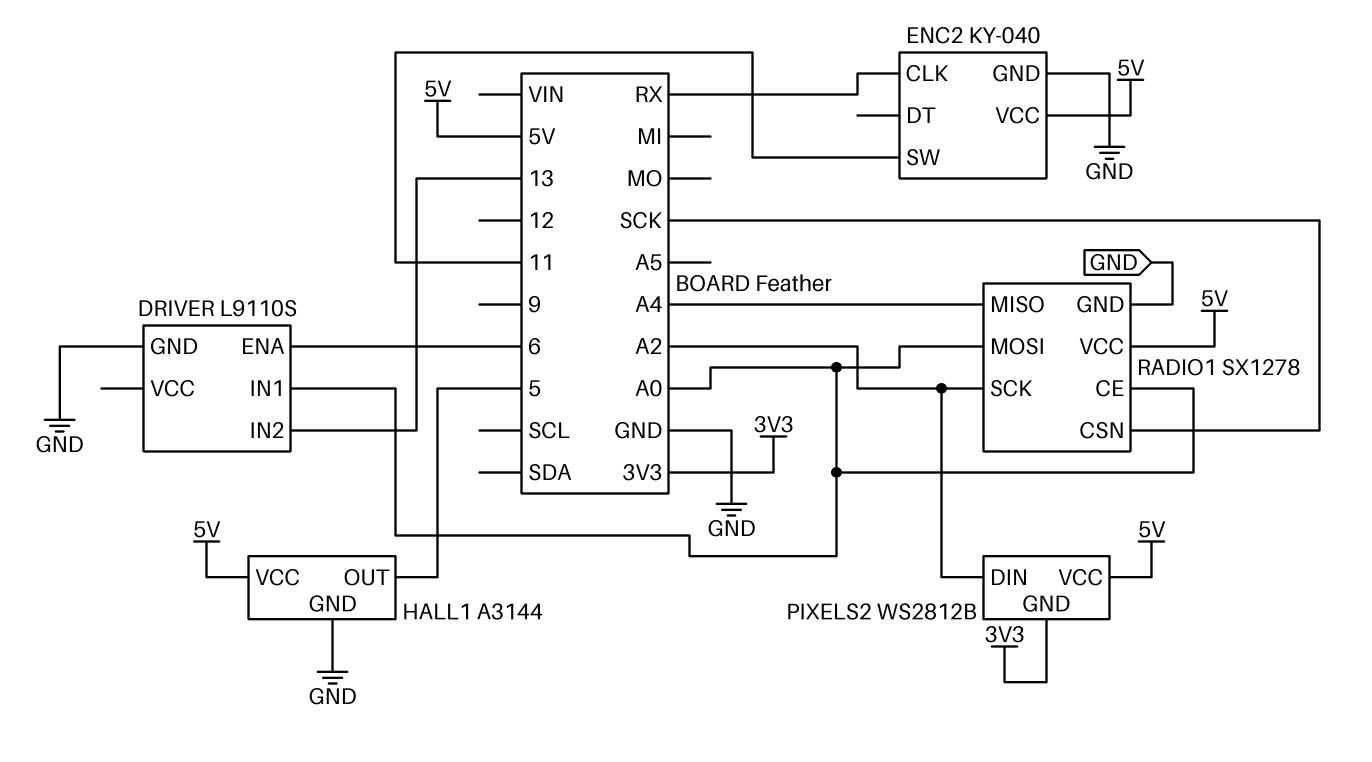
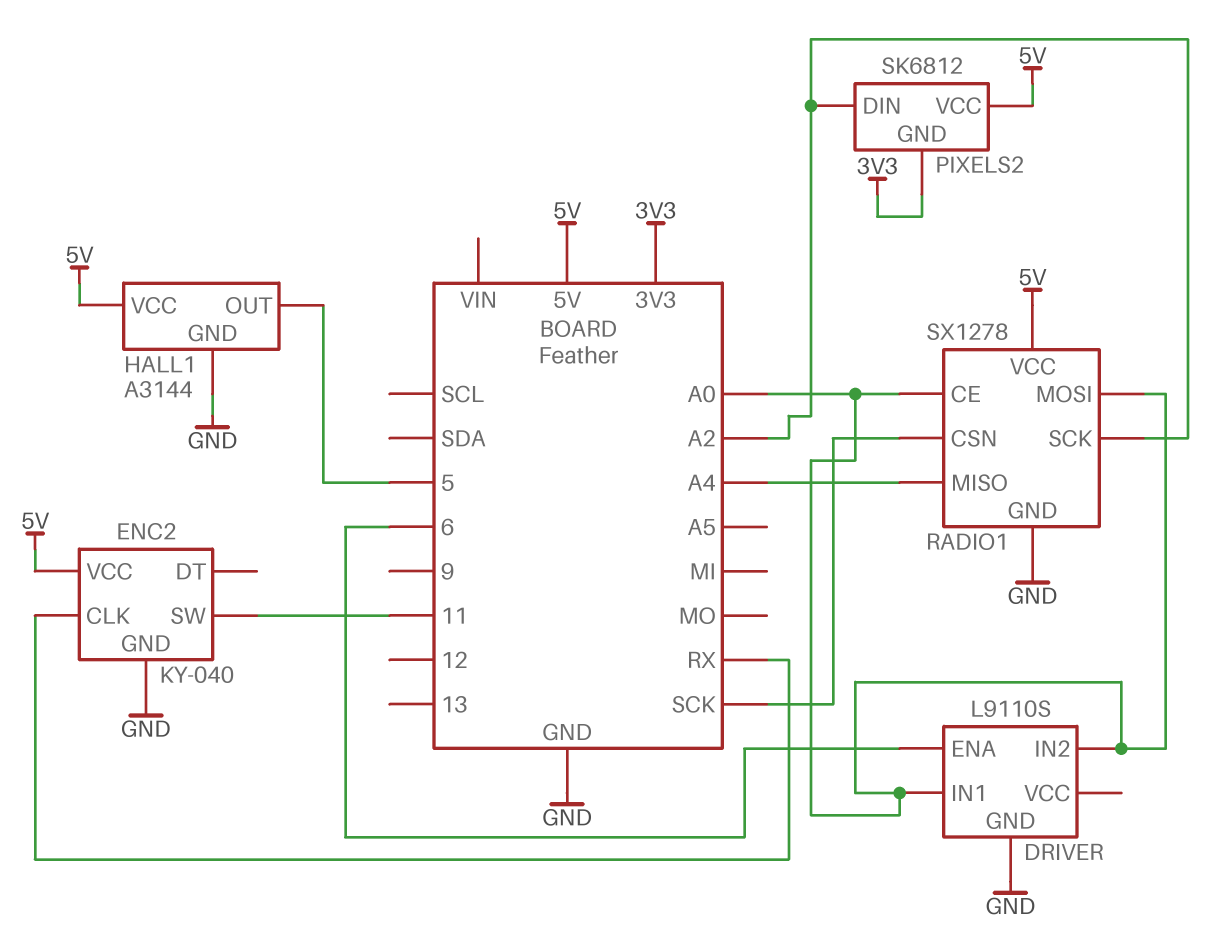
DRIVER pin IN2: 13 -> A0
PIXELS2: WS2812B -> SK6812

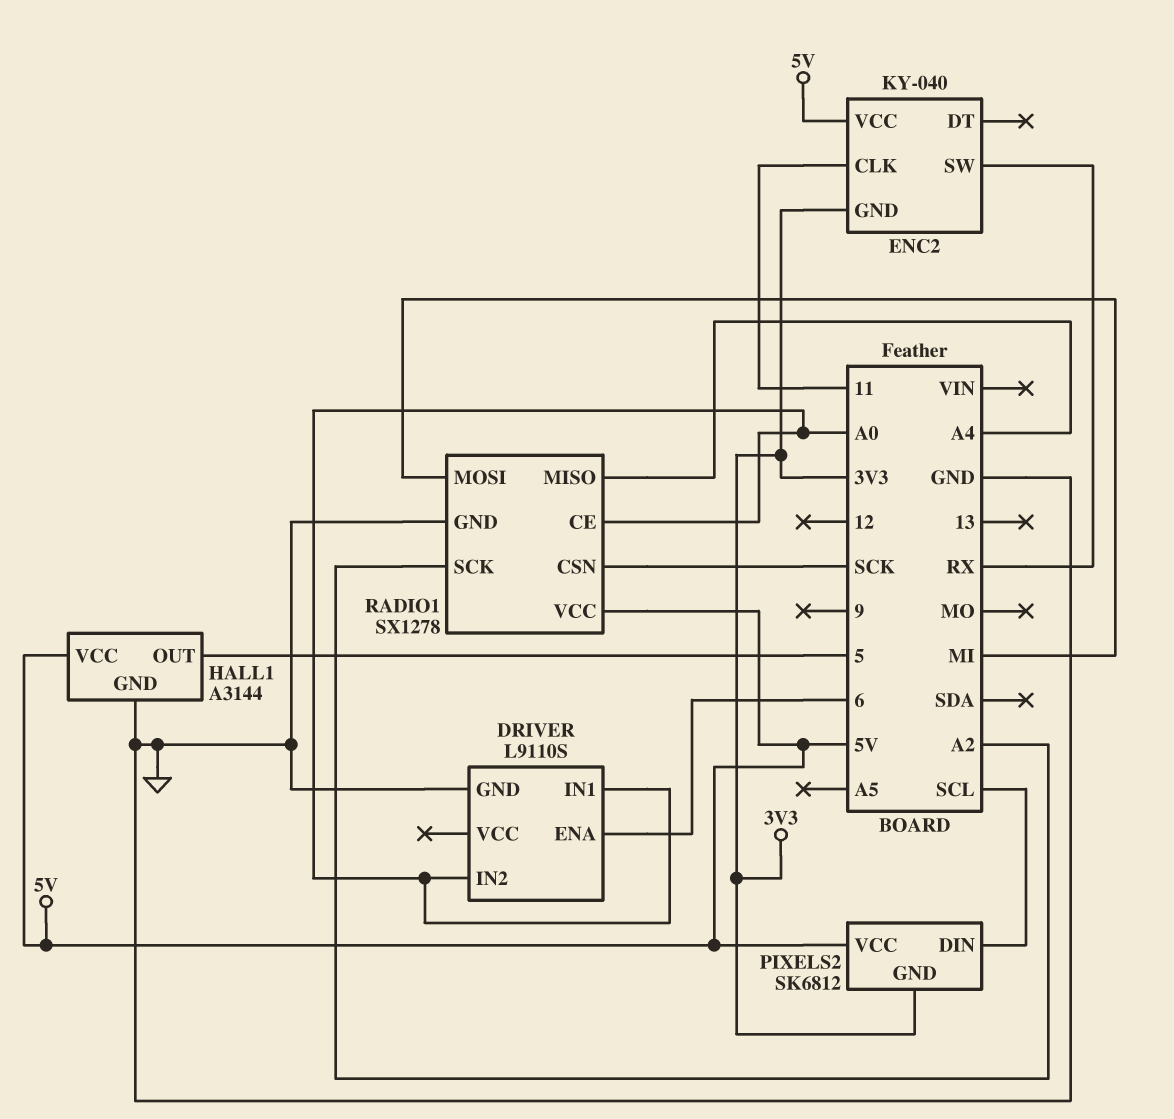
ENC2 pin CLK: RX -> 11
ENC2 pin GND: GND -> 3V3
ENC2 pin SW: 11 -> RX
PIXELS2 pin DIN: A2 -> SCL
RADIO1 pin MOSI: A0 -> MI

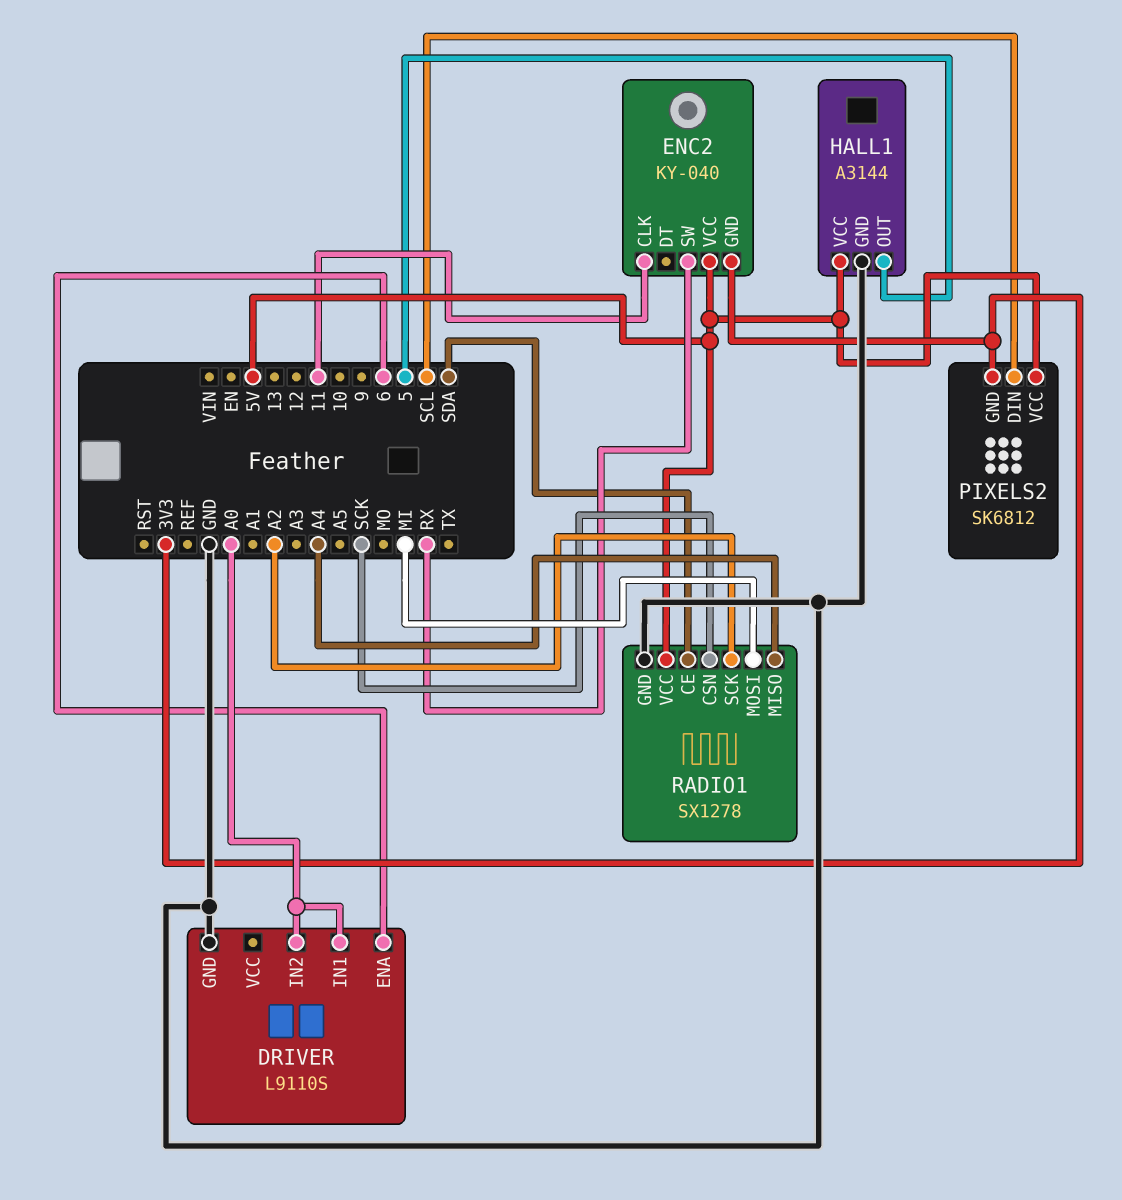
RADIO1 pin CE: A0 -> SDA

